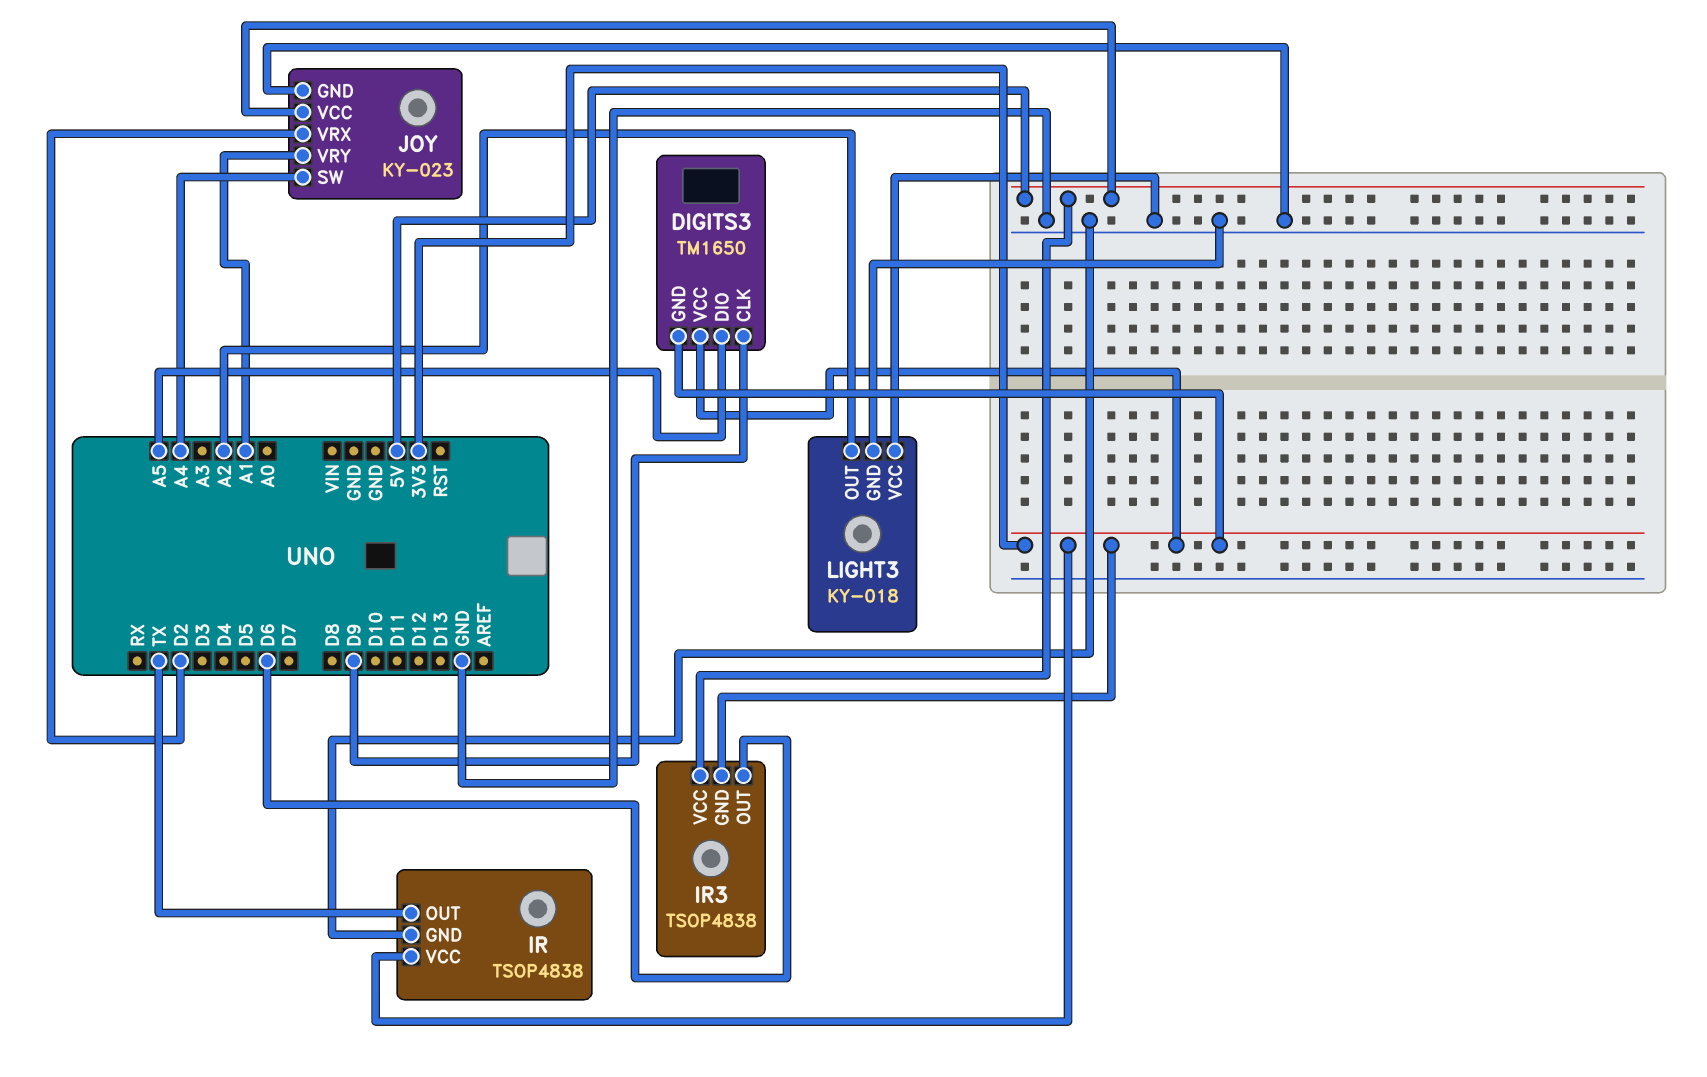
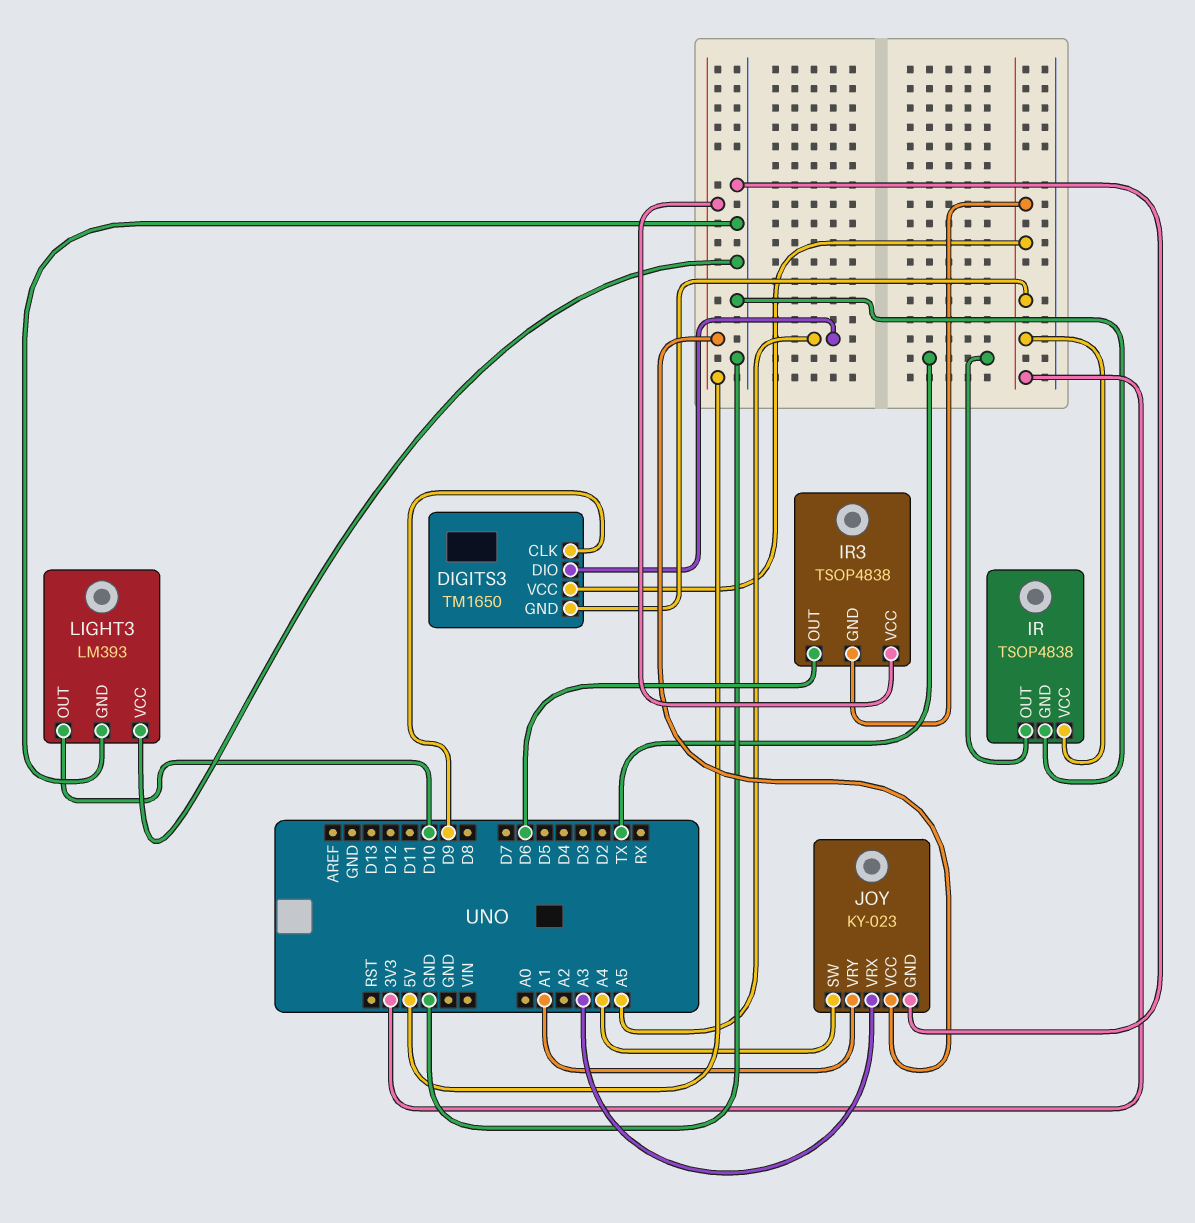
JOY pin VRX: D2 -> A3
LIGHT3: KY-018 -> LM393
LIGHT3 pin OUT: A2 -> D10

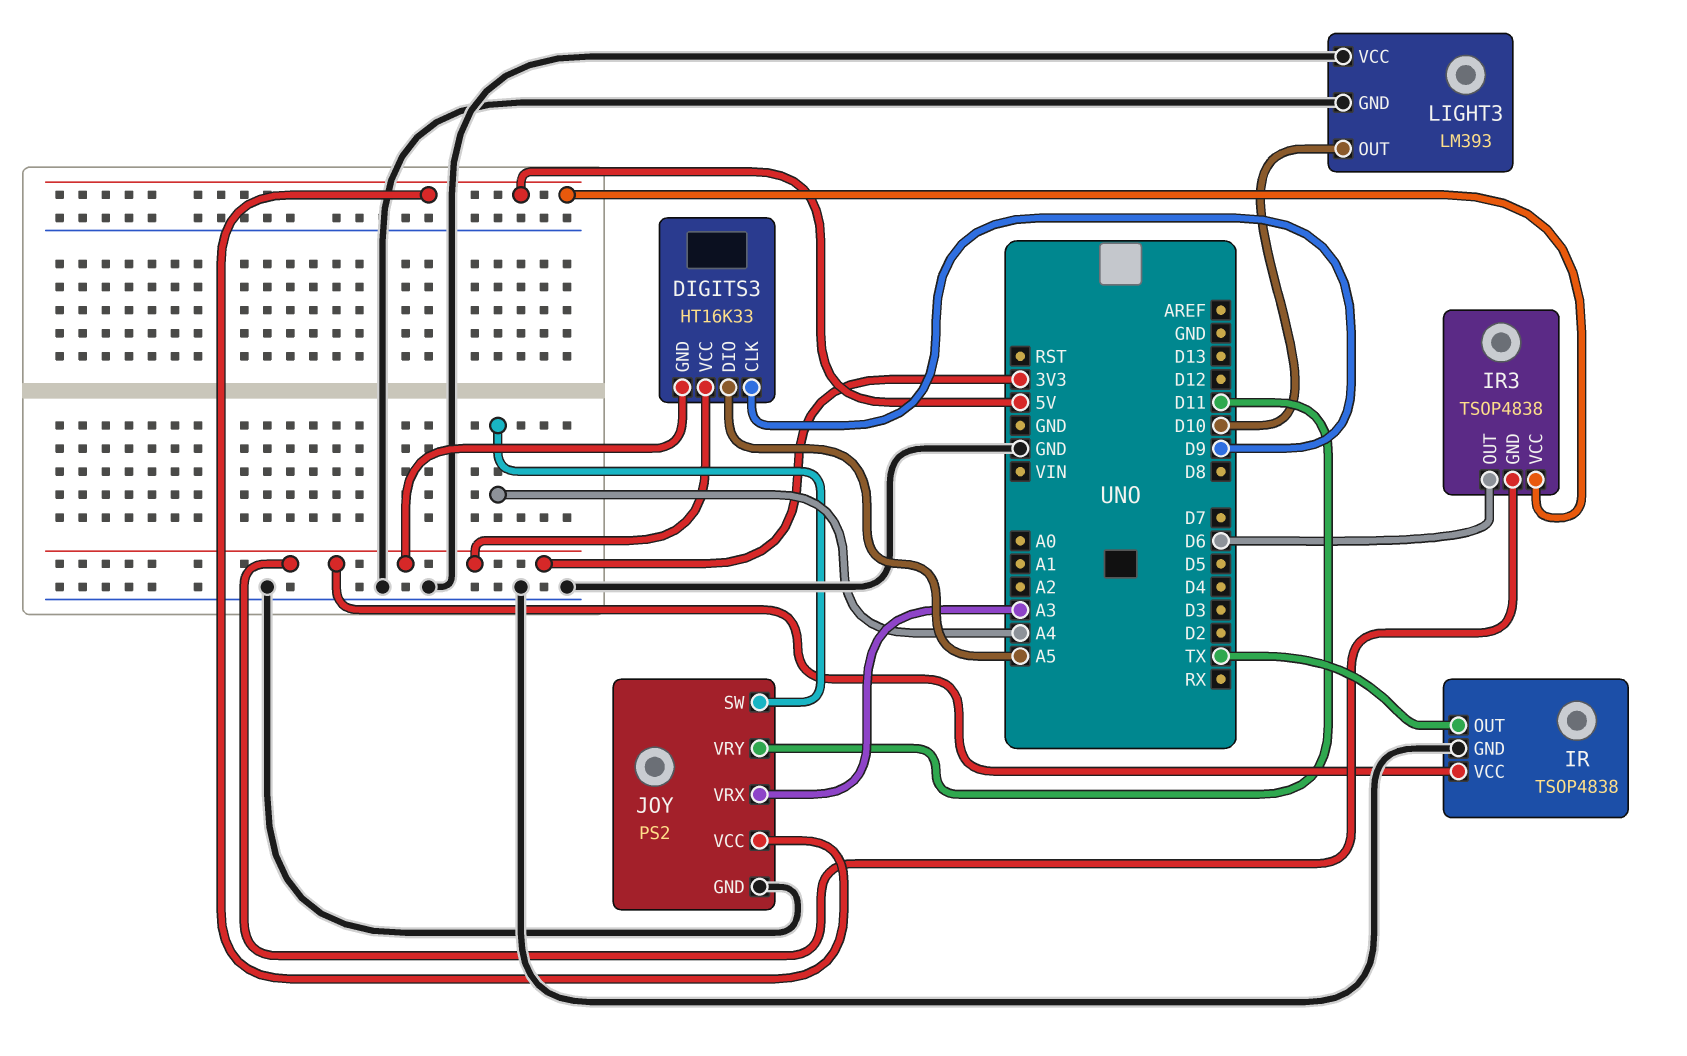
DIGITS3: TM1650 -> HT16K33
JOY: KY-023 -> PS2
JOY pin VRY: A1 -> D11

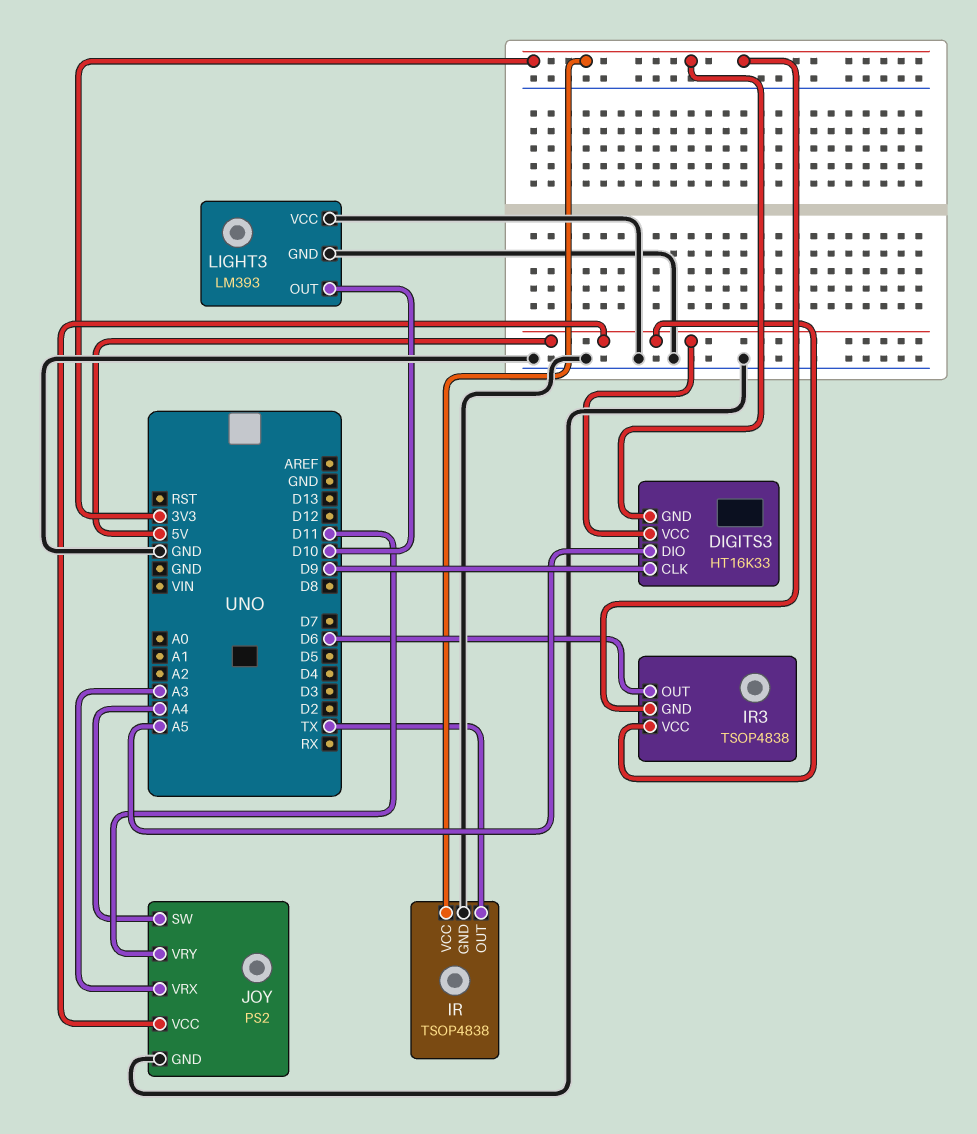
DIGITS3 pin VCC: 3V3 -> 5V

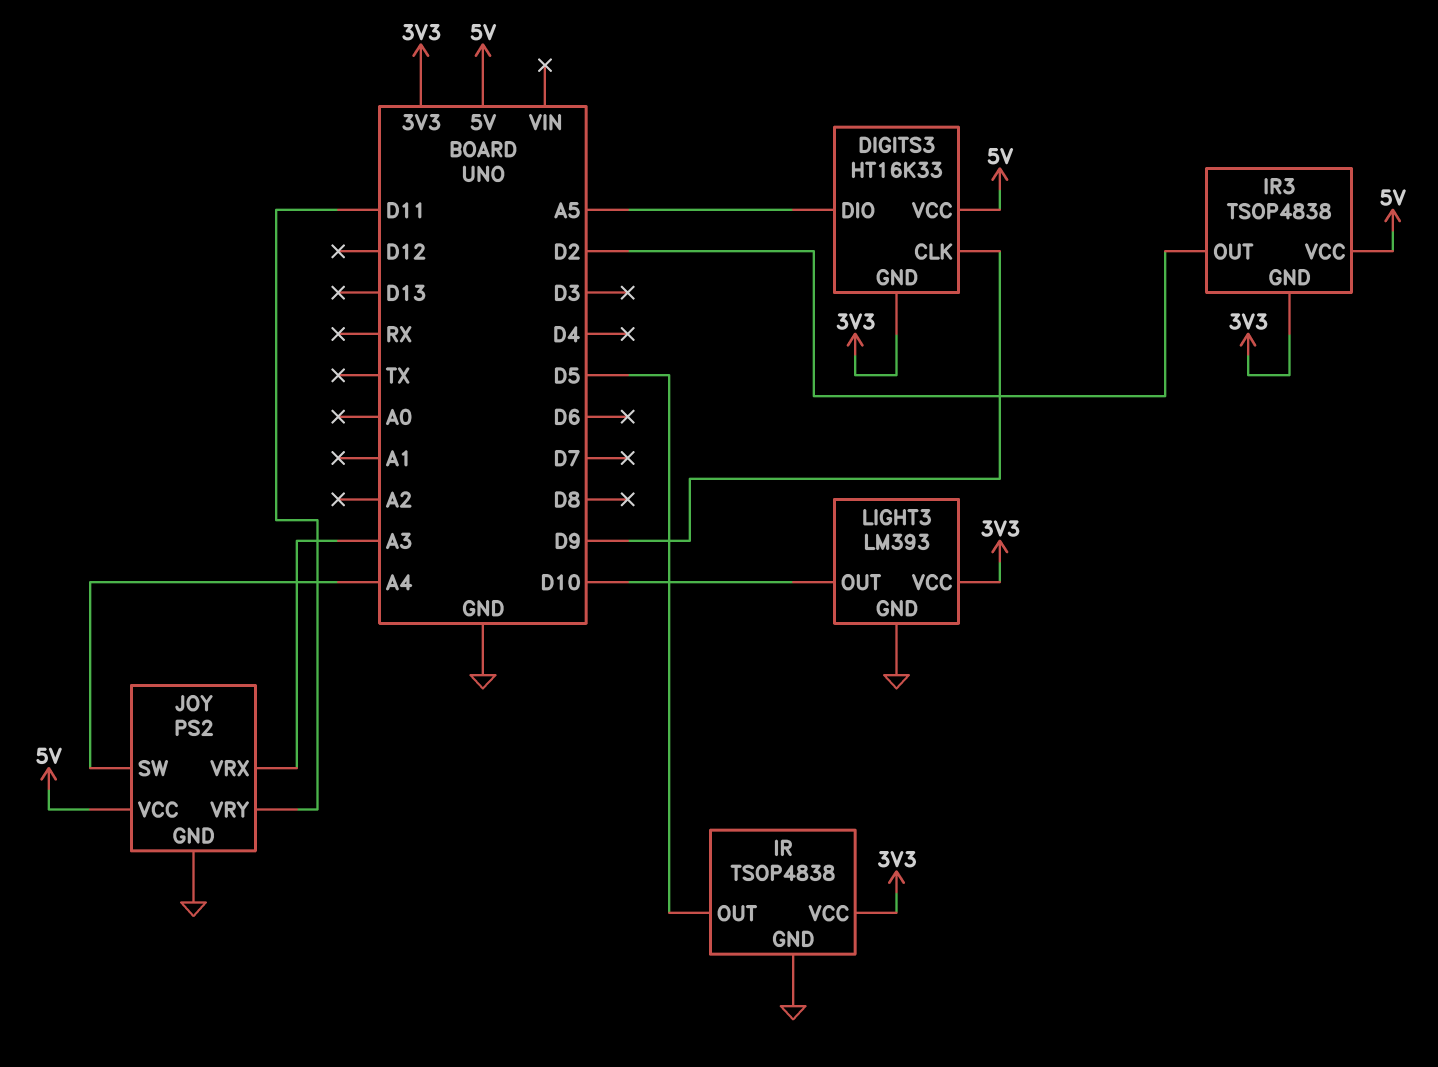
IR pin OUT: TX -> D5
IR3 pin OUT: D6 -> D2
LIGHT3 pin VCC: GND -> 3V3

